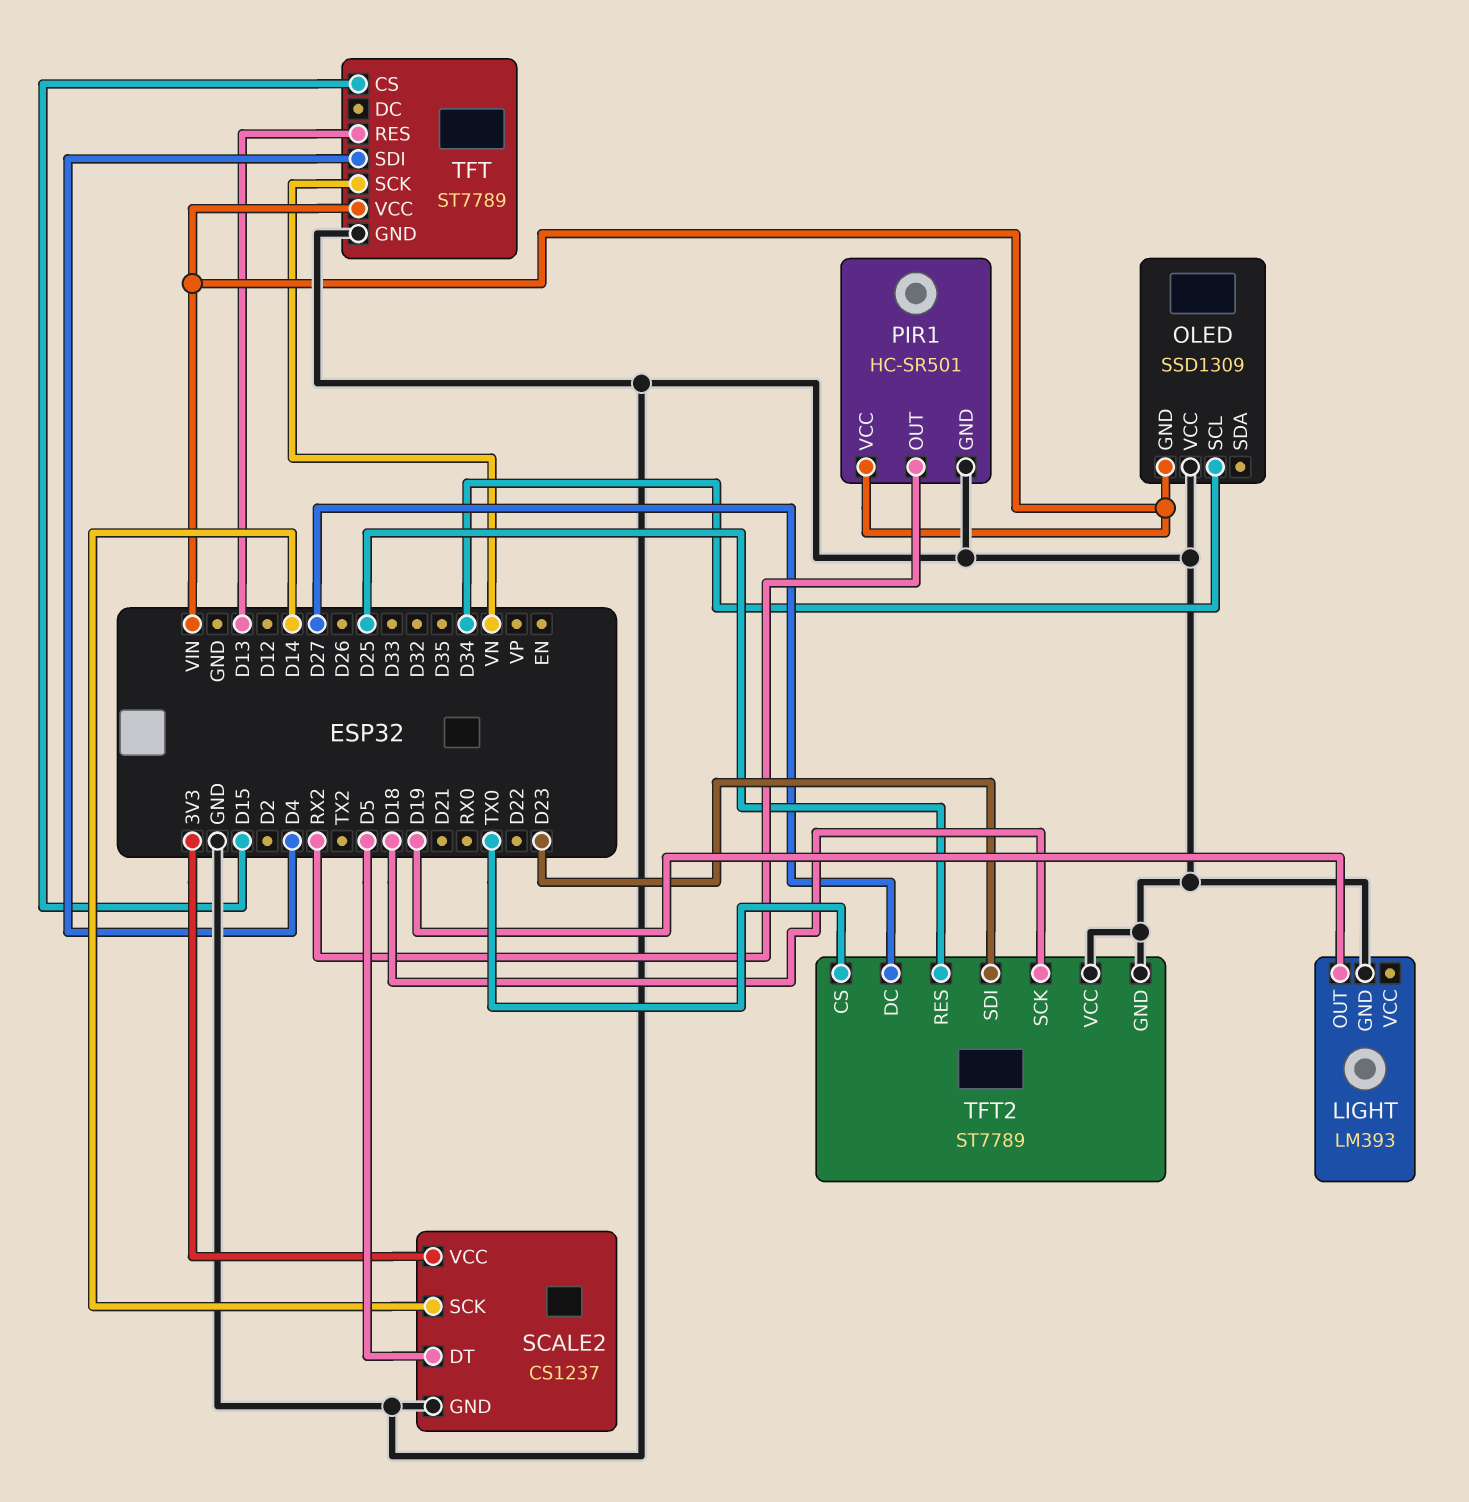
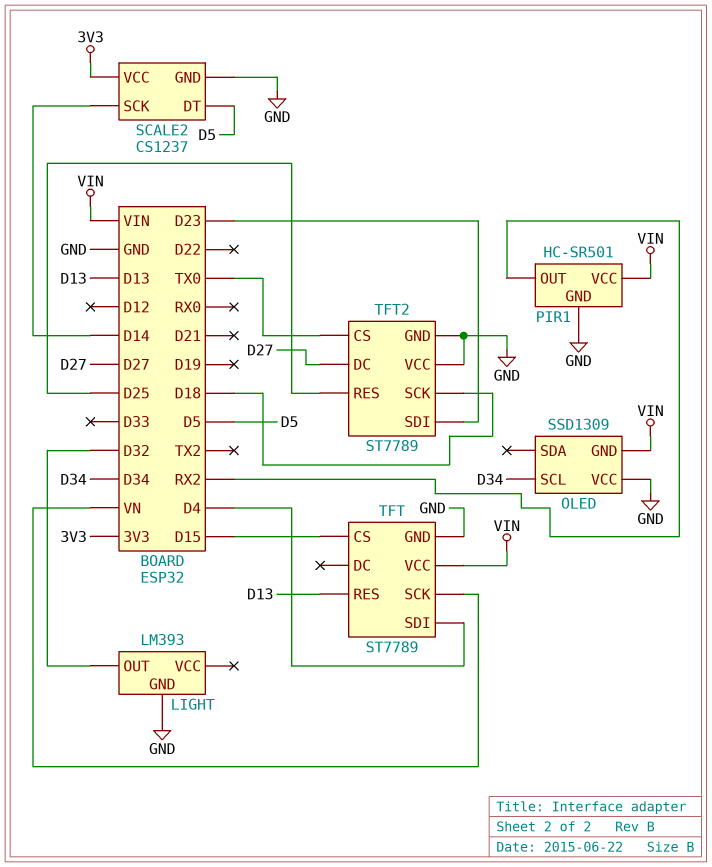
LIGHT pin OUT: D19 -> D32

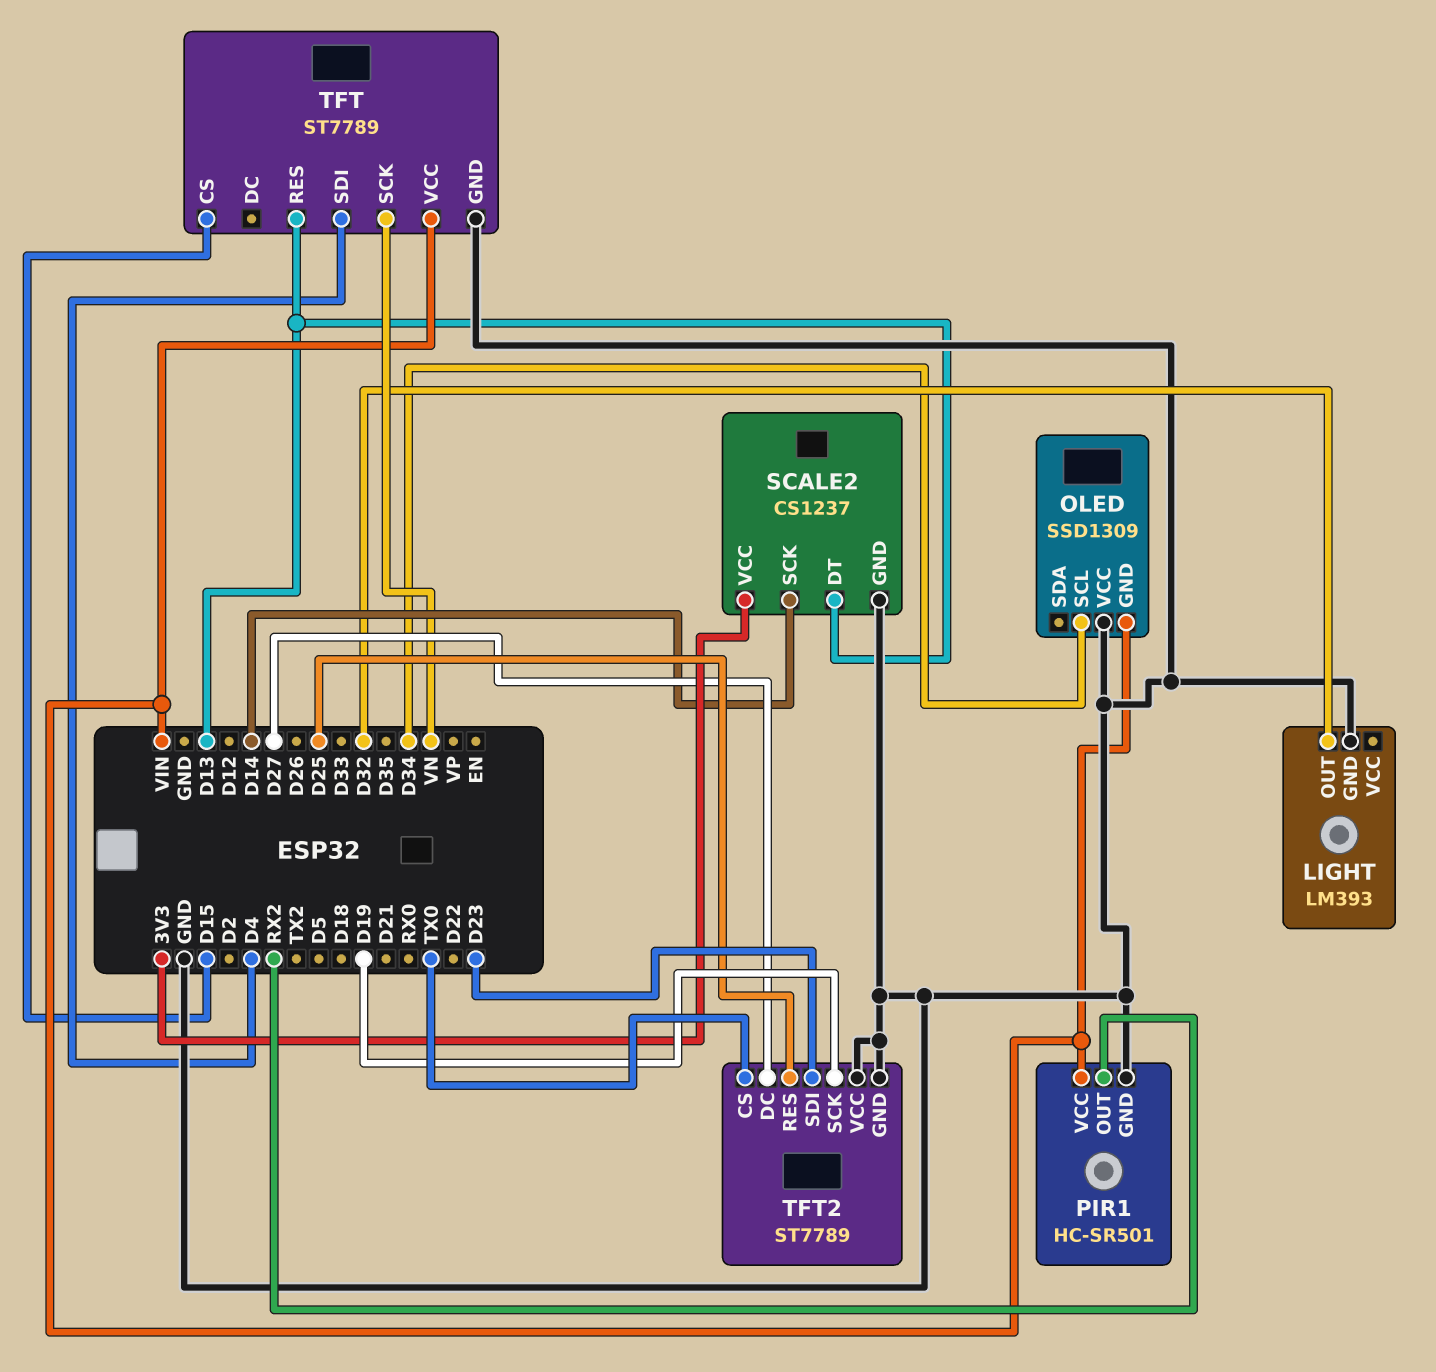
SCALE2 pin DT: D5 -> D13
TFT2 pin SCK: D18 -> D19

